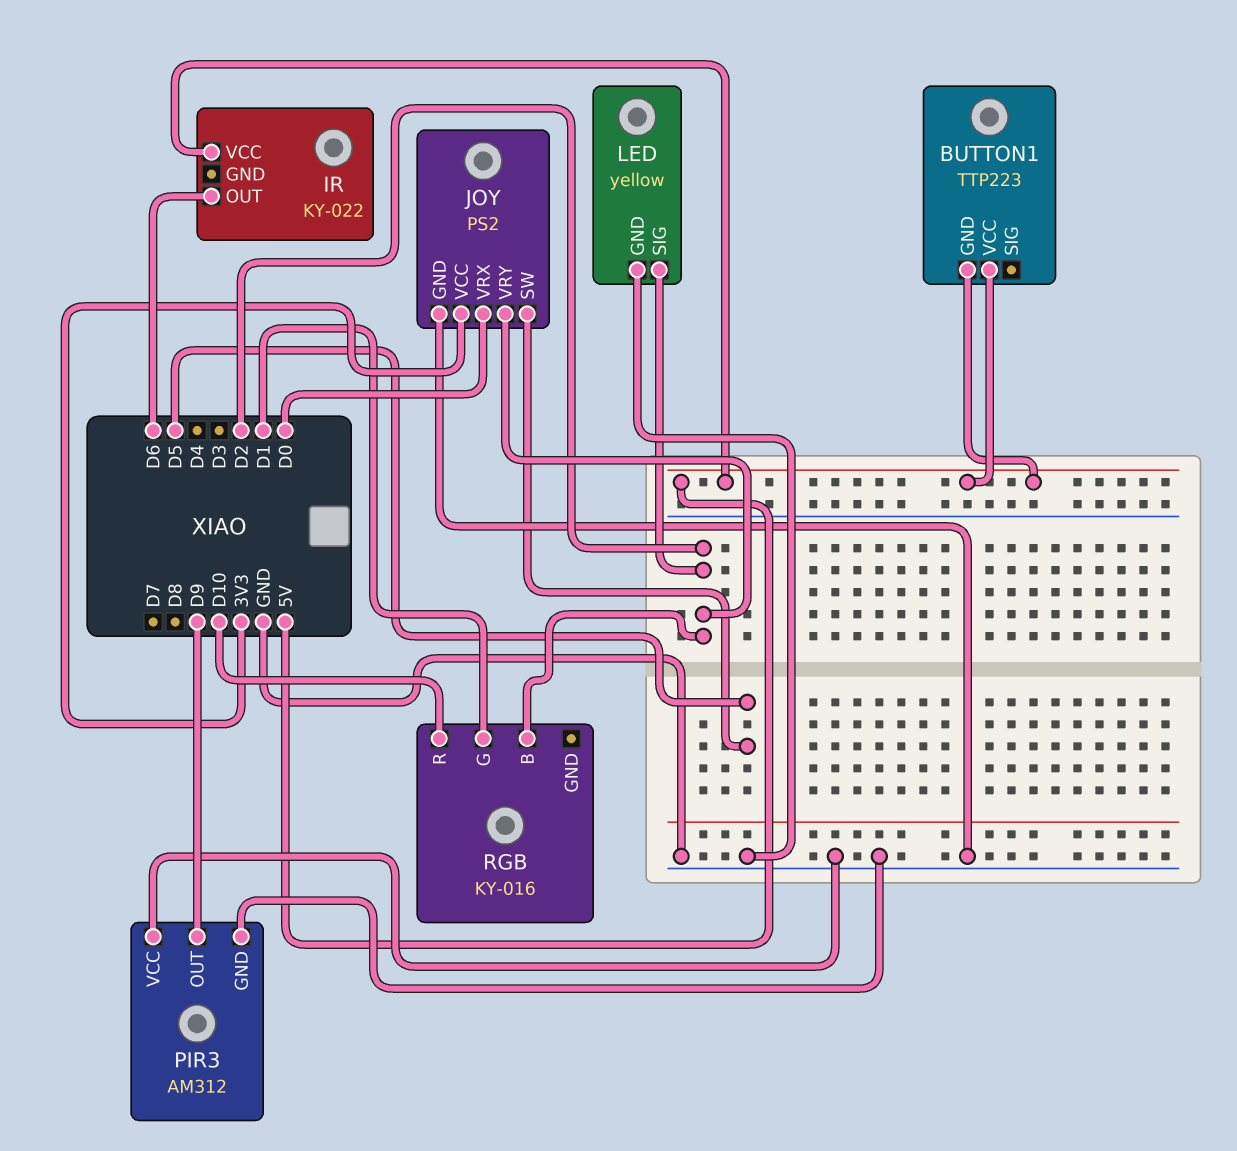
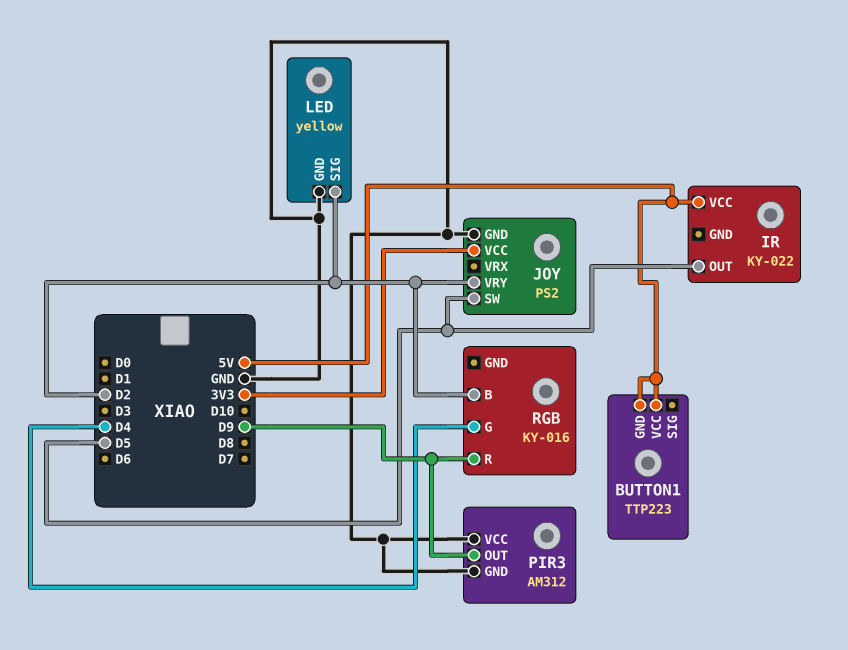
IR pin OUT: D6 -> D5
JOY pin VRX: D0 -> none
RGB pin G: D1 -> D4
RGB pin R: D10 -> D9

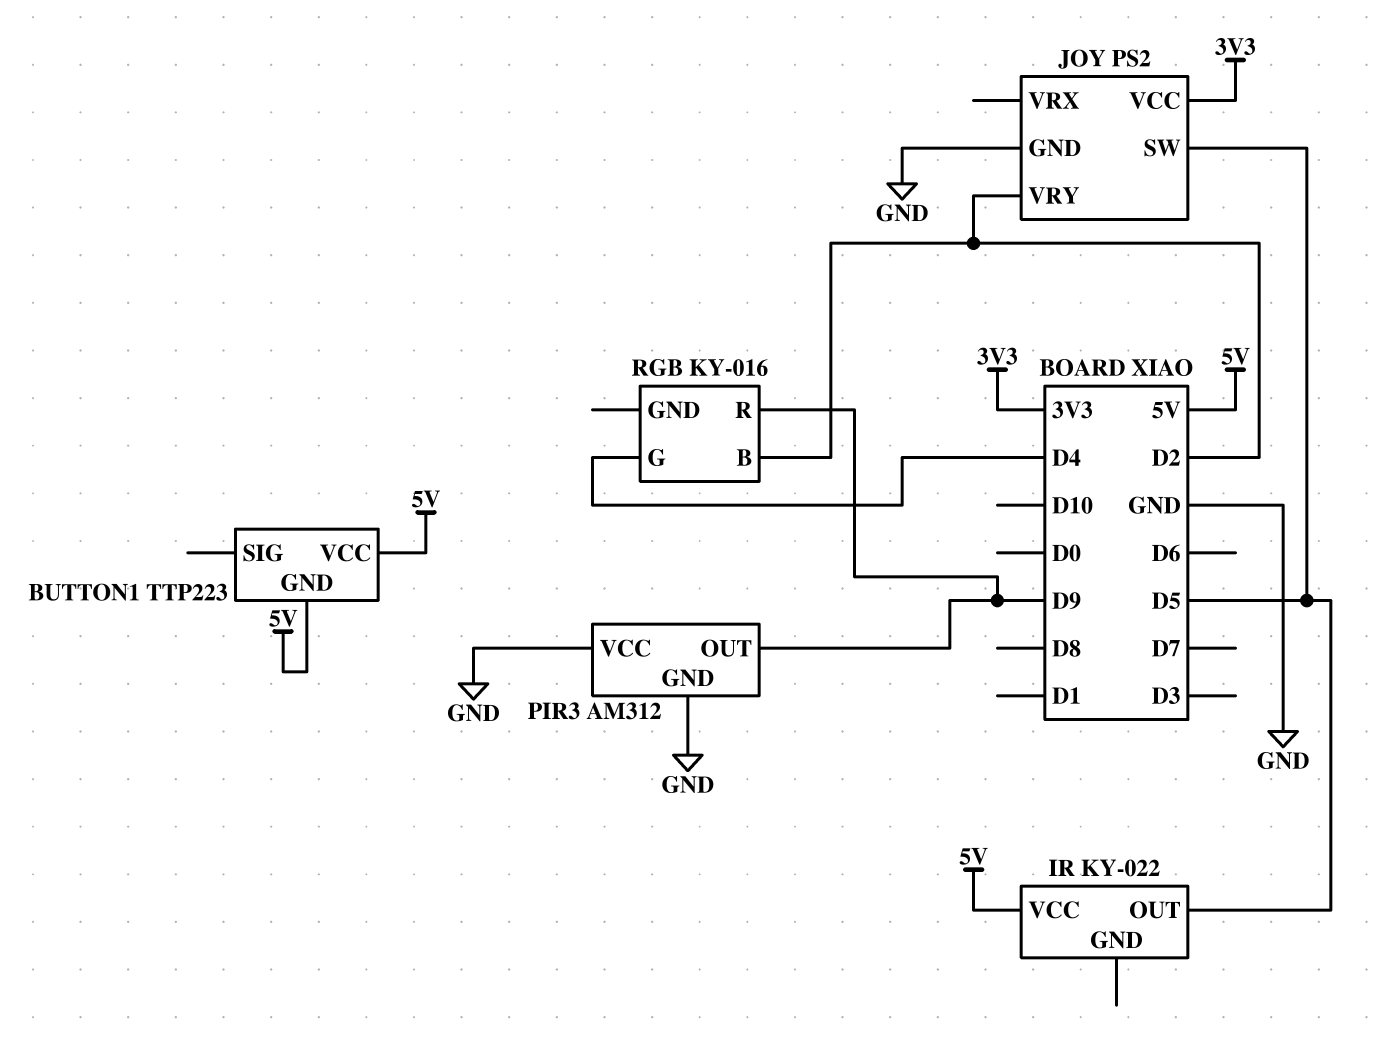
LED: yellow -> none
LED pin GND: GND -> none
LED pin SIG: D2 -> none

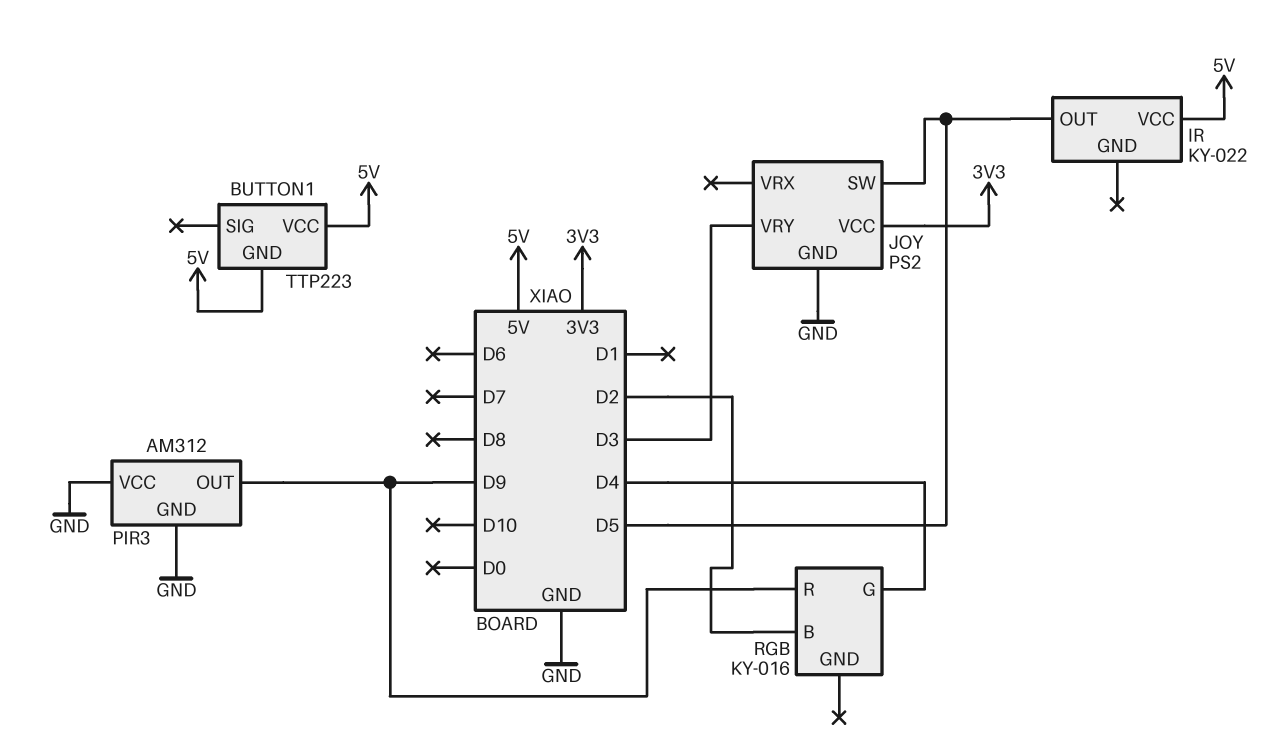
JOY pin VRY: D2 -> D3

